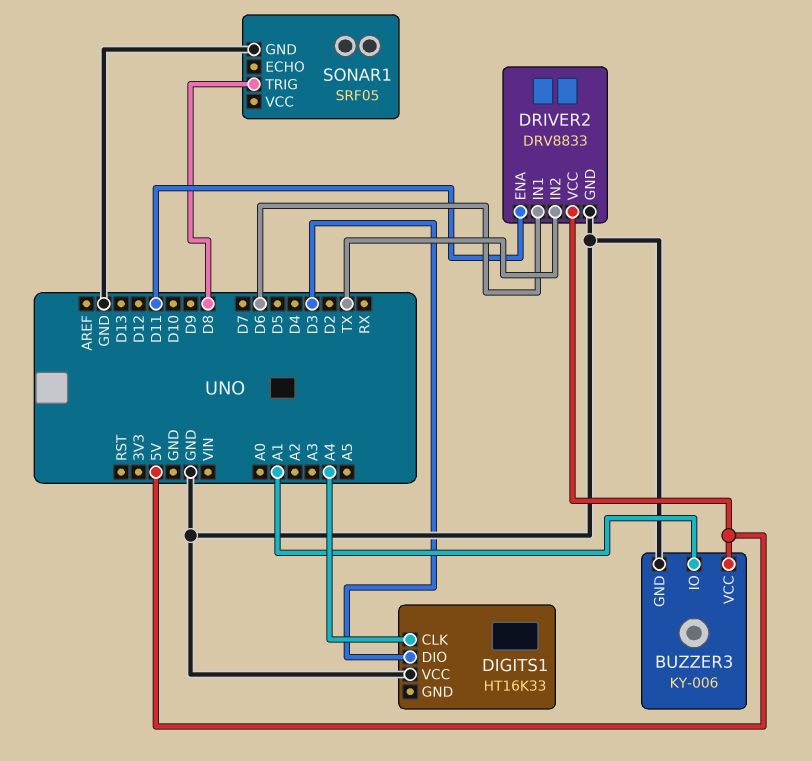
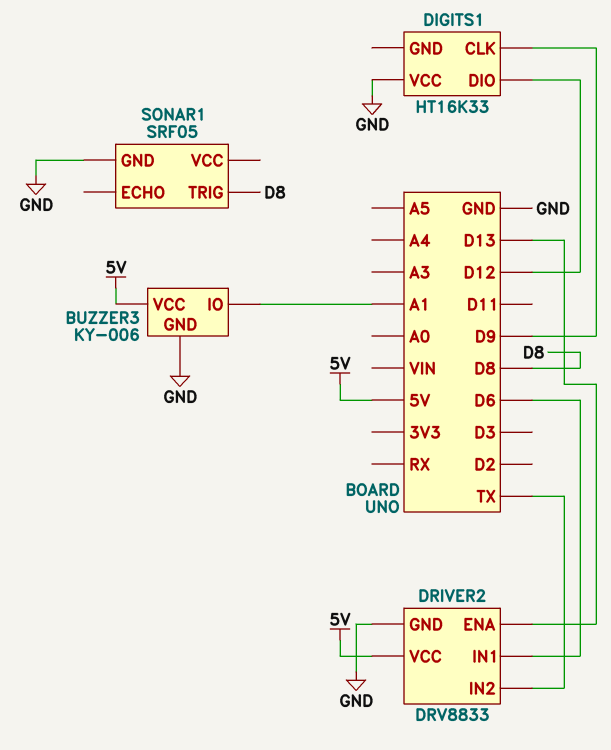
DIGITS1 pin CLK: A4 -> D9
DIGITS1 pin DIO: D3 -> D12
DRIVER2 pin ENA: D11 -> D13

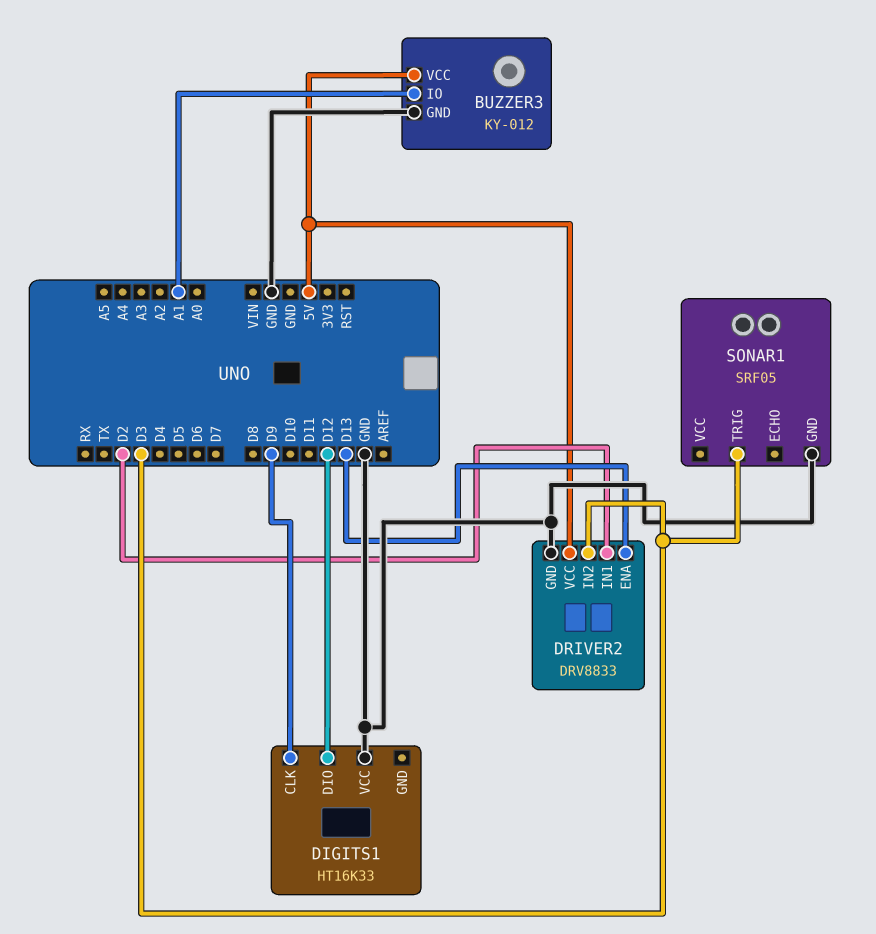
BUZZER3: KY-006 -> KY-012
DRIVER2 pin IN1: D6 -> D2
DRIVER2 pin IN2: TX -> D3
SONAR1 pin TRIG: D8 -> D3

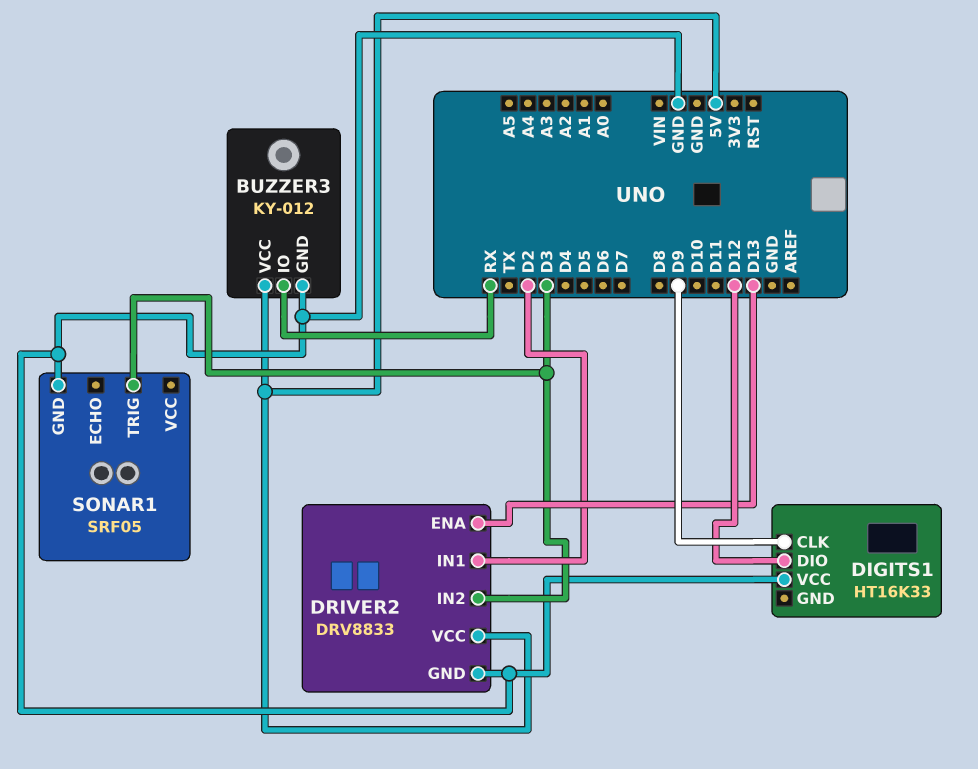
BUZZER3 pin IO: A1 -> RX

